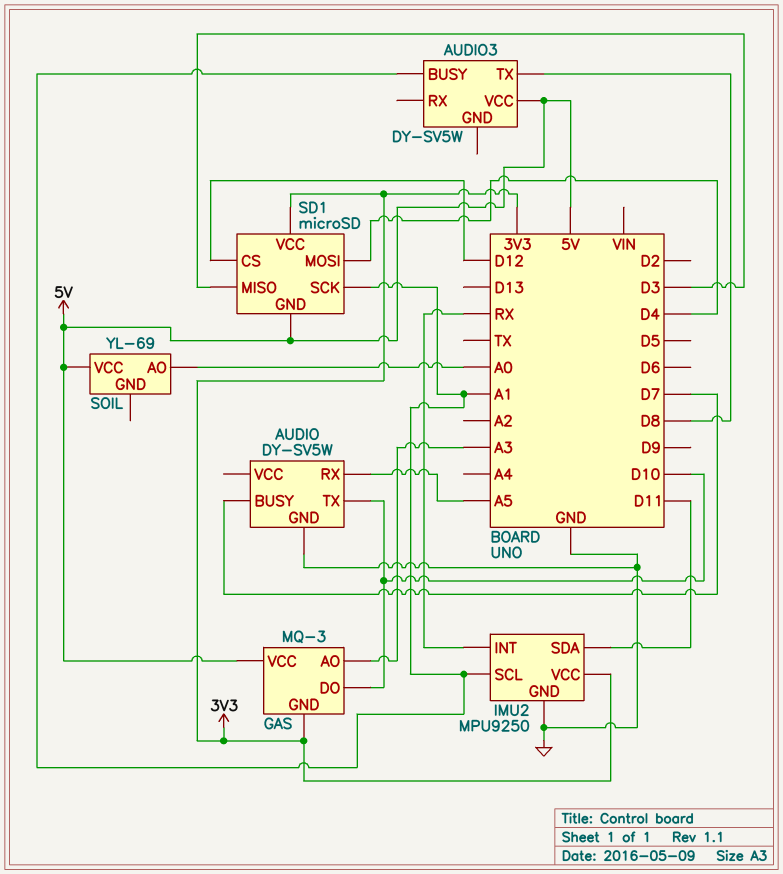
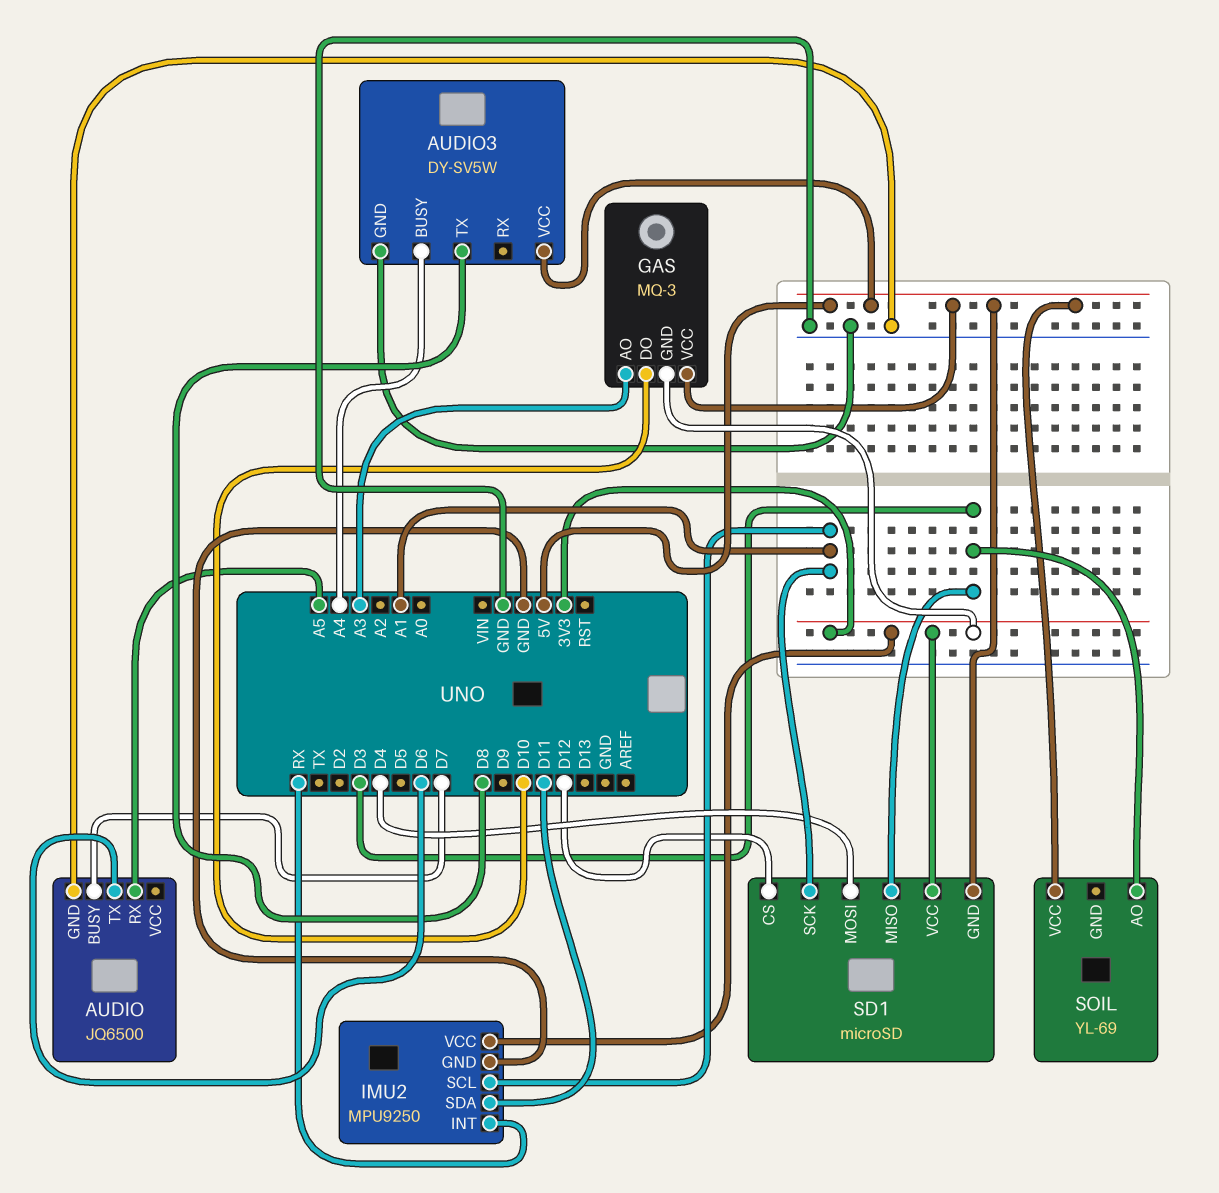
AUDIO: DY-SV5W -> JQ6500
AUDIO pin TX: D10 -> D6
AUDIO3 pin BUSY: A1 -> A4
AUDIO3 pin GND: none -> GND
SOIL pin AO: A0 -> D3

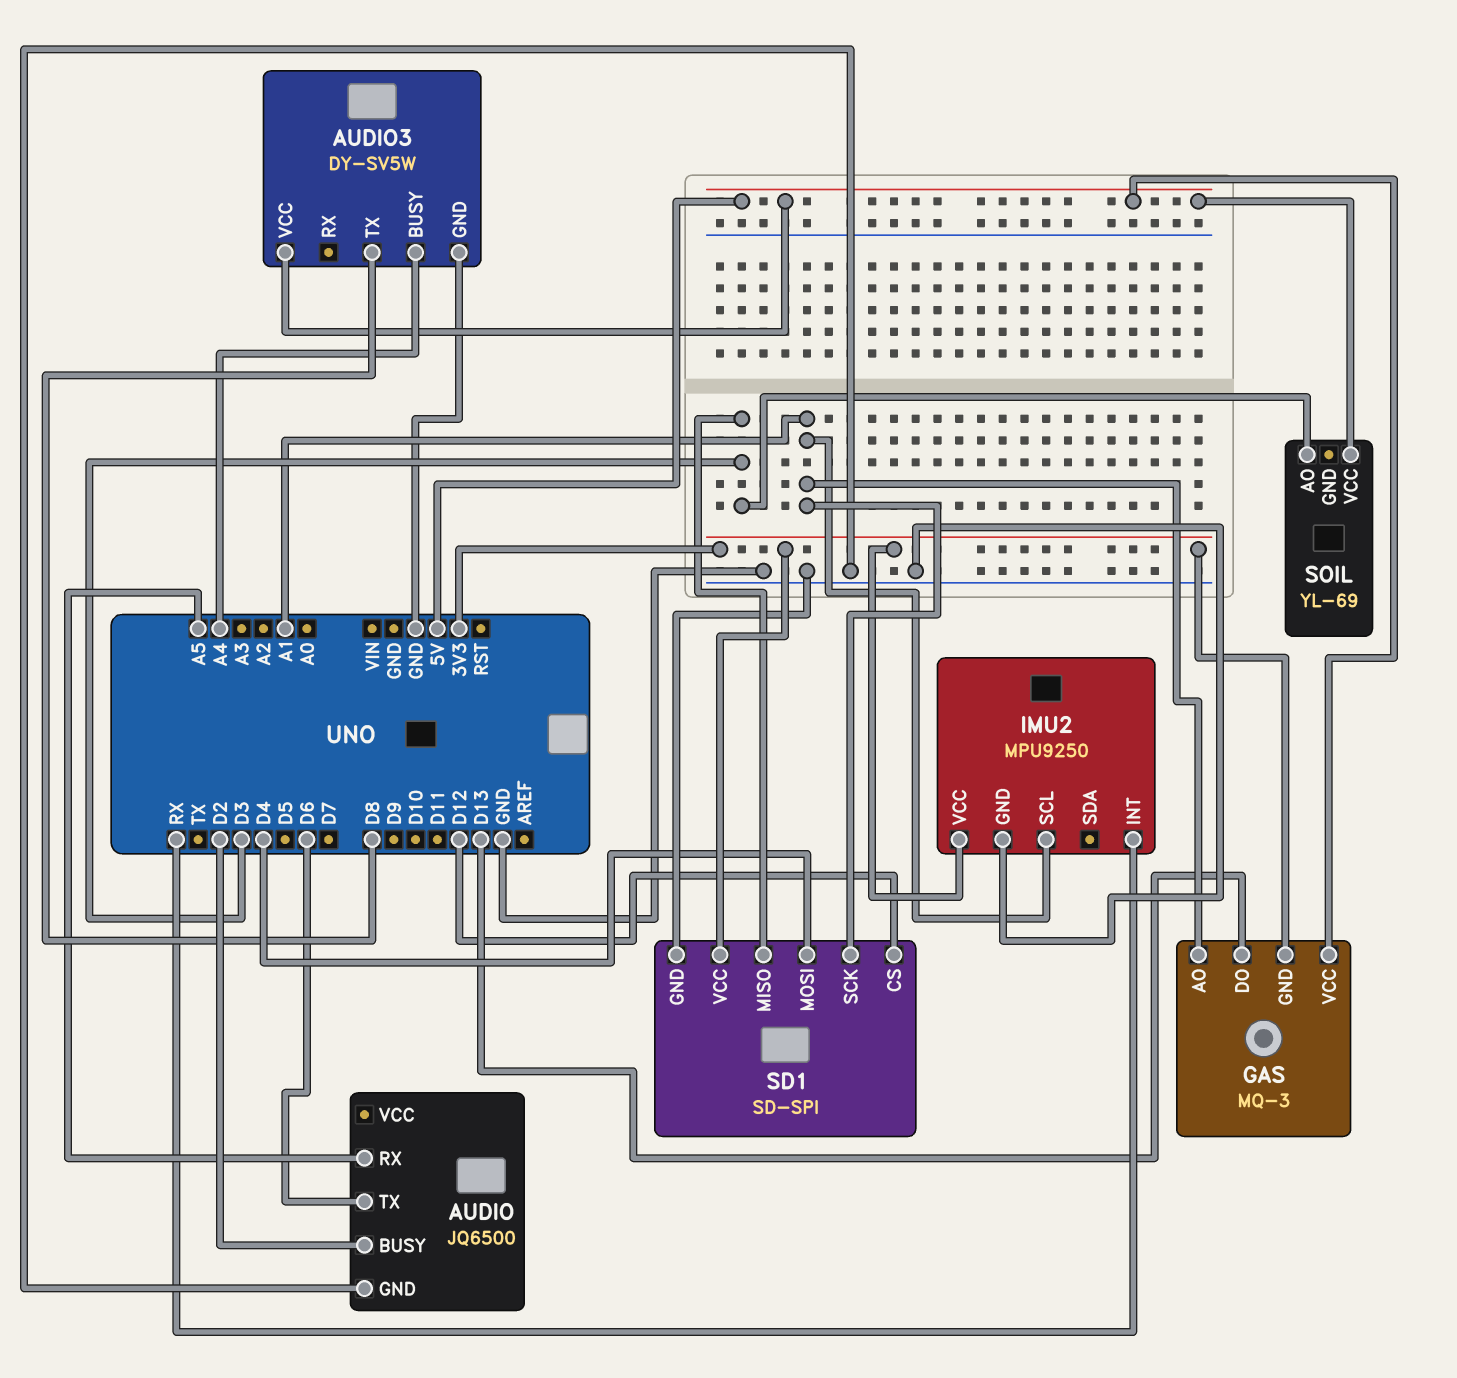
AUDIO pin BUSY: D7 -> D2
GAS pin AO: A3 -> A1
GAS pin DO: D10 -> D13
IMU2 pin SDA: D11 -> none
SD1: microSD -> SD-SPI
SD1 pin GND: 5V -> GND

